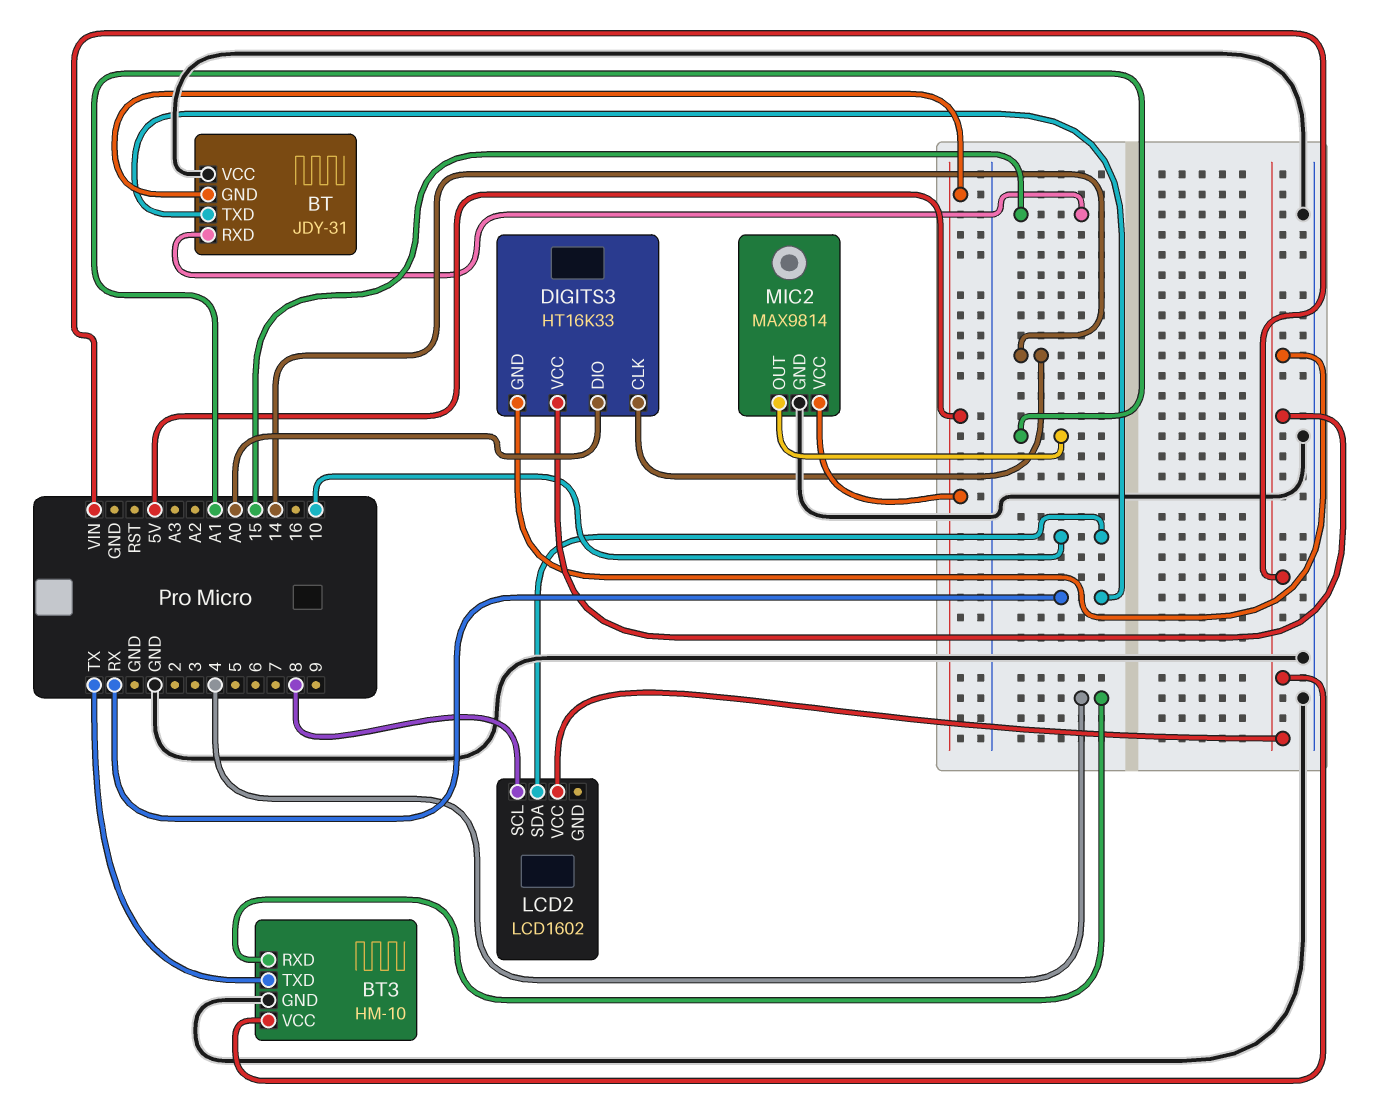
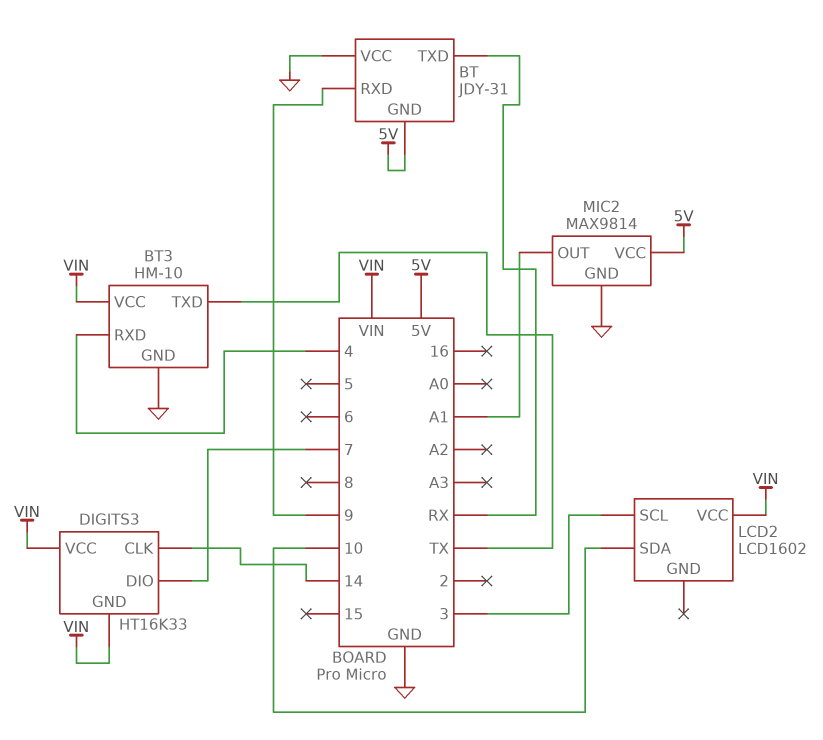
BT pin RXD: 15 -> 9
DIGITS3 pin DIO: A0 -> 7
LCD2 pin SCL: 8 -> 3

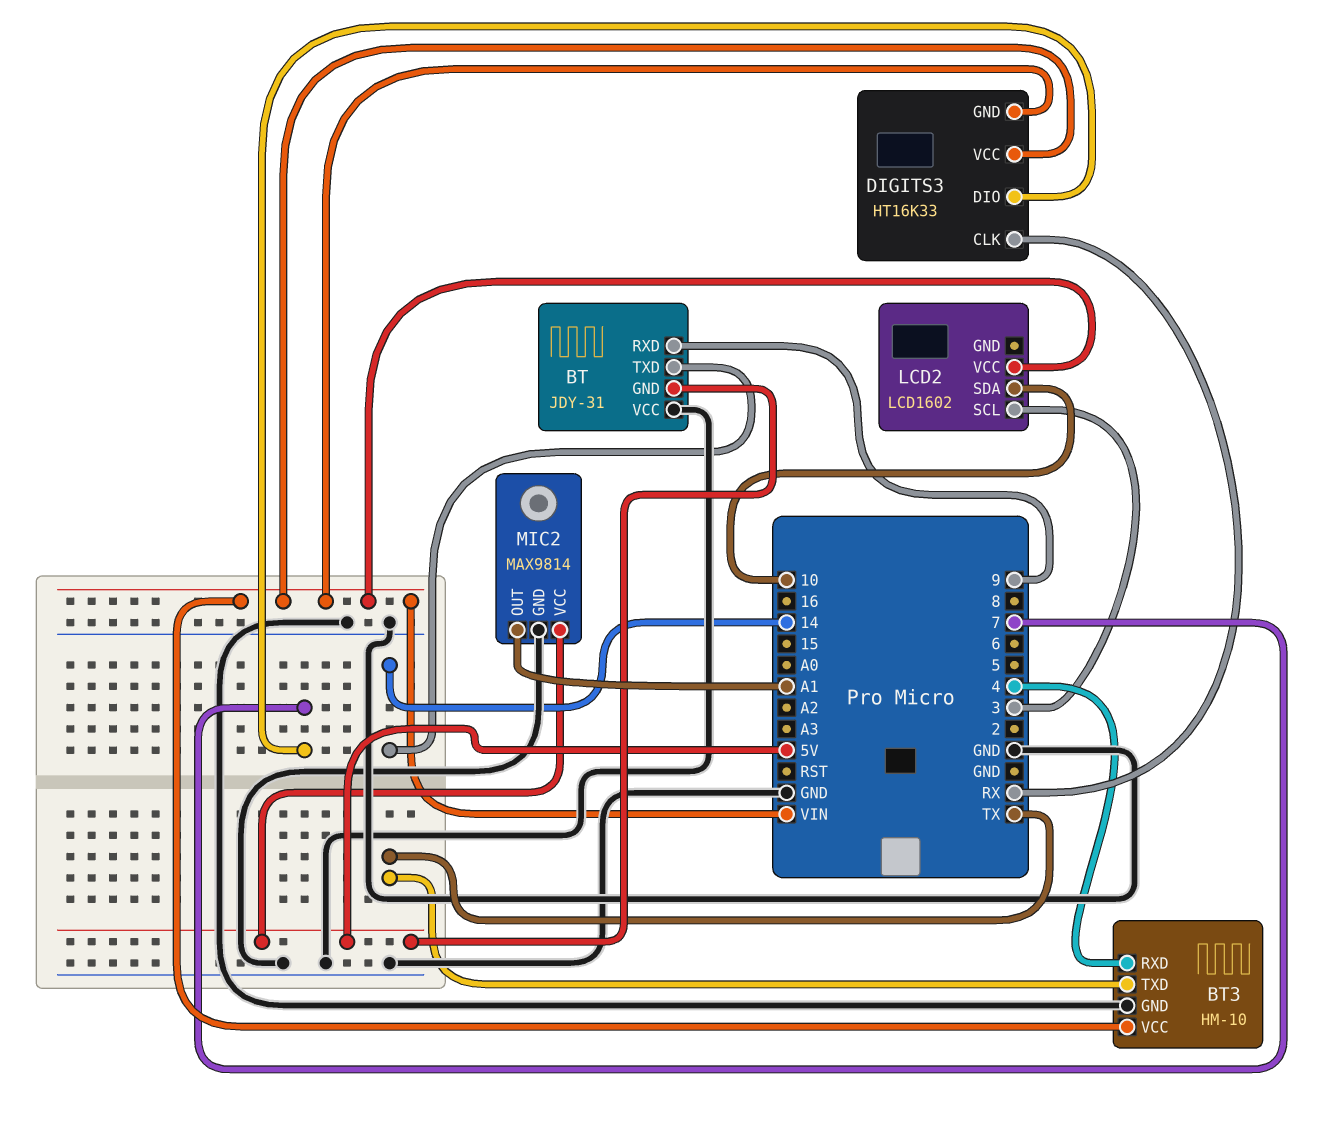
BT pin TXD: RX -> 14
DIGITS3 pin CLK: 14 -> RX

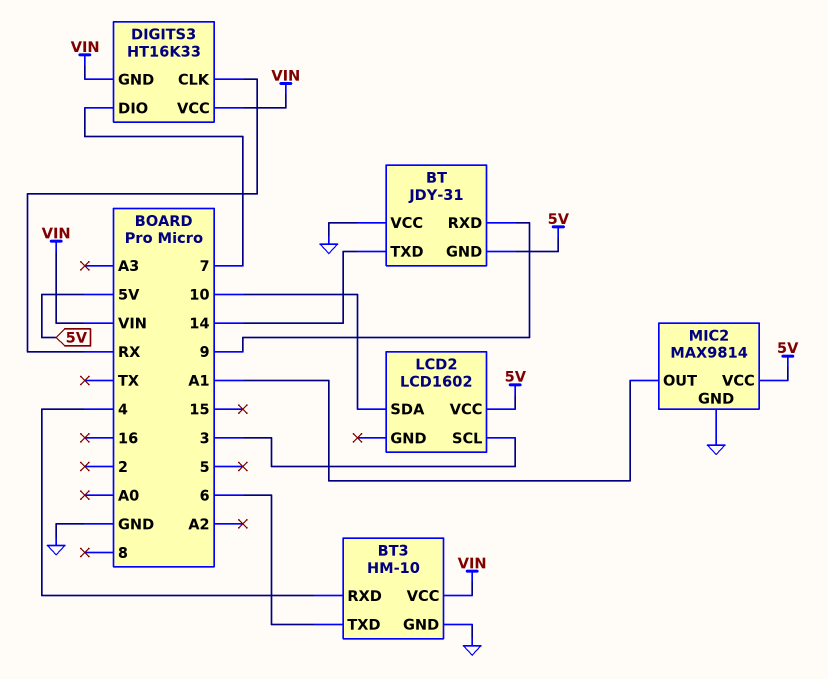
BT3 pin TXD: TX -> 6
LCD2 pin VCC: VIN -> 5V

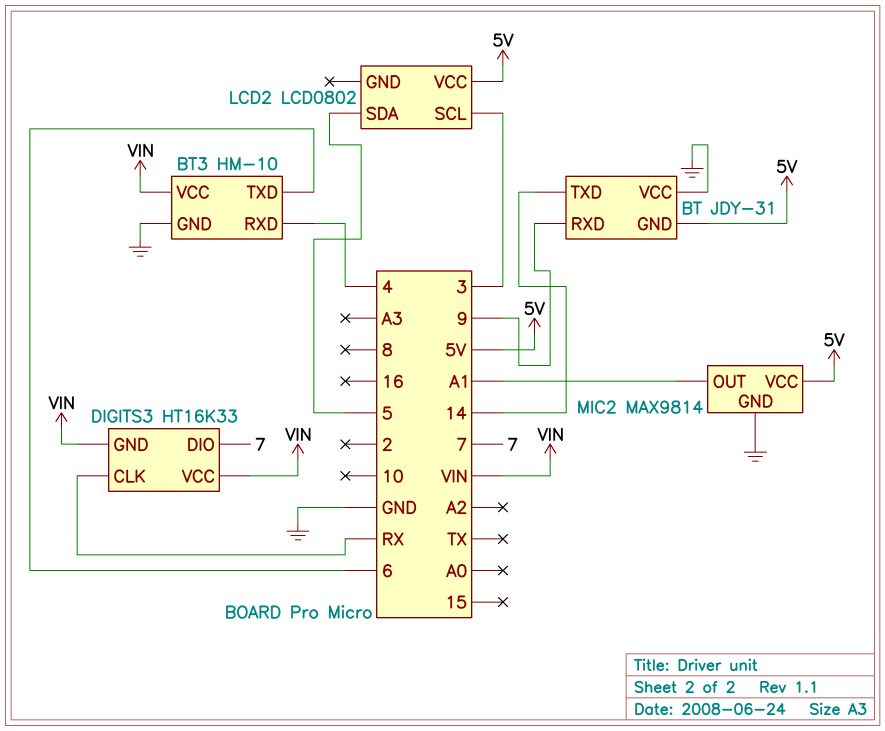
LCD2: LCD1602 -> LCD0802
LCD2 pin SDA: 10 -> 5

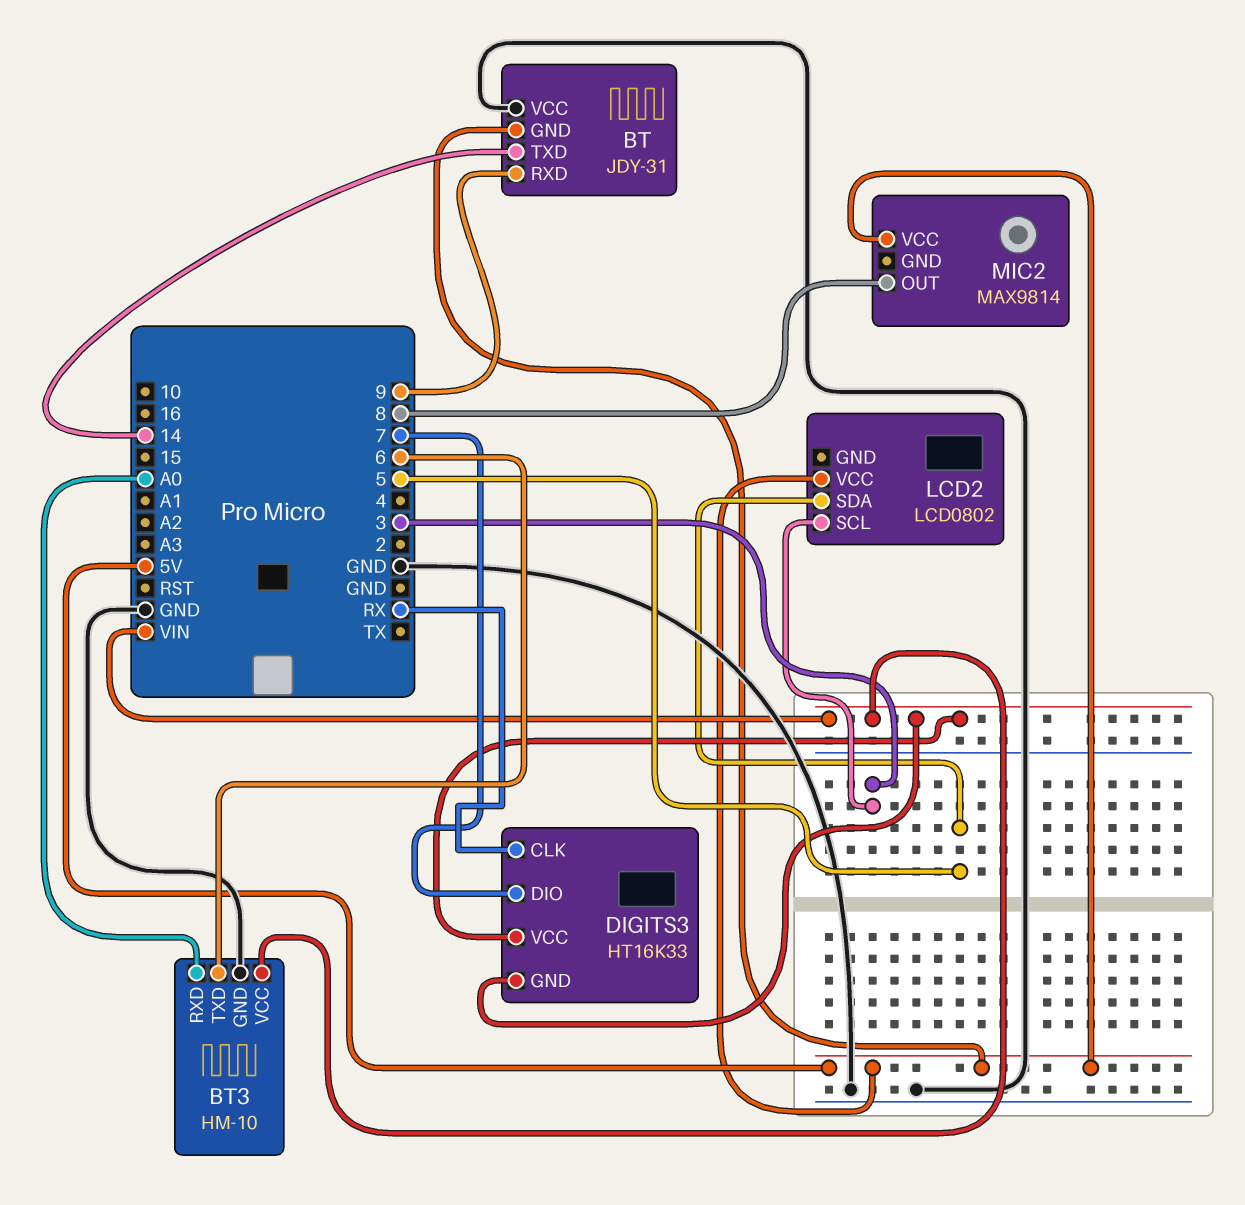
BT3 pin RXD: 4 -> A0
MIC2 pin GND: GND -> none
MIC2 pin OUT: A1 -> 8

